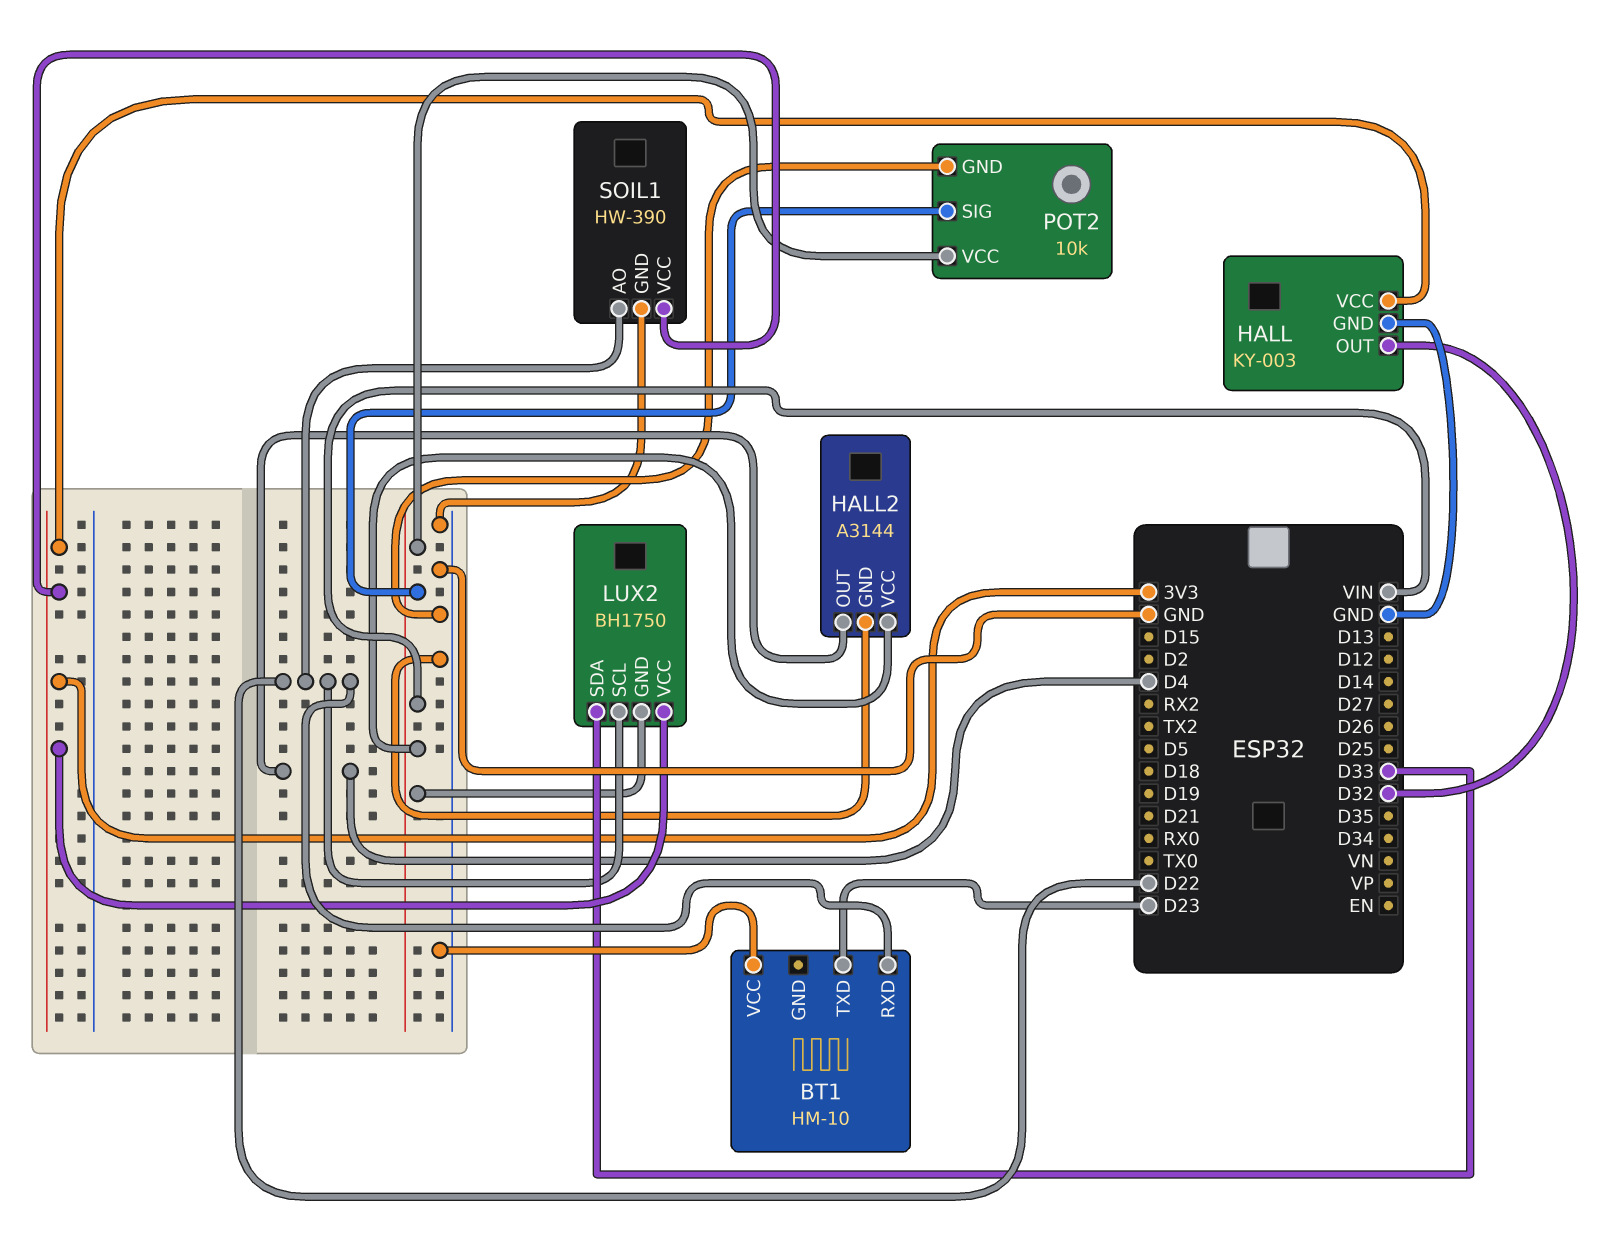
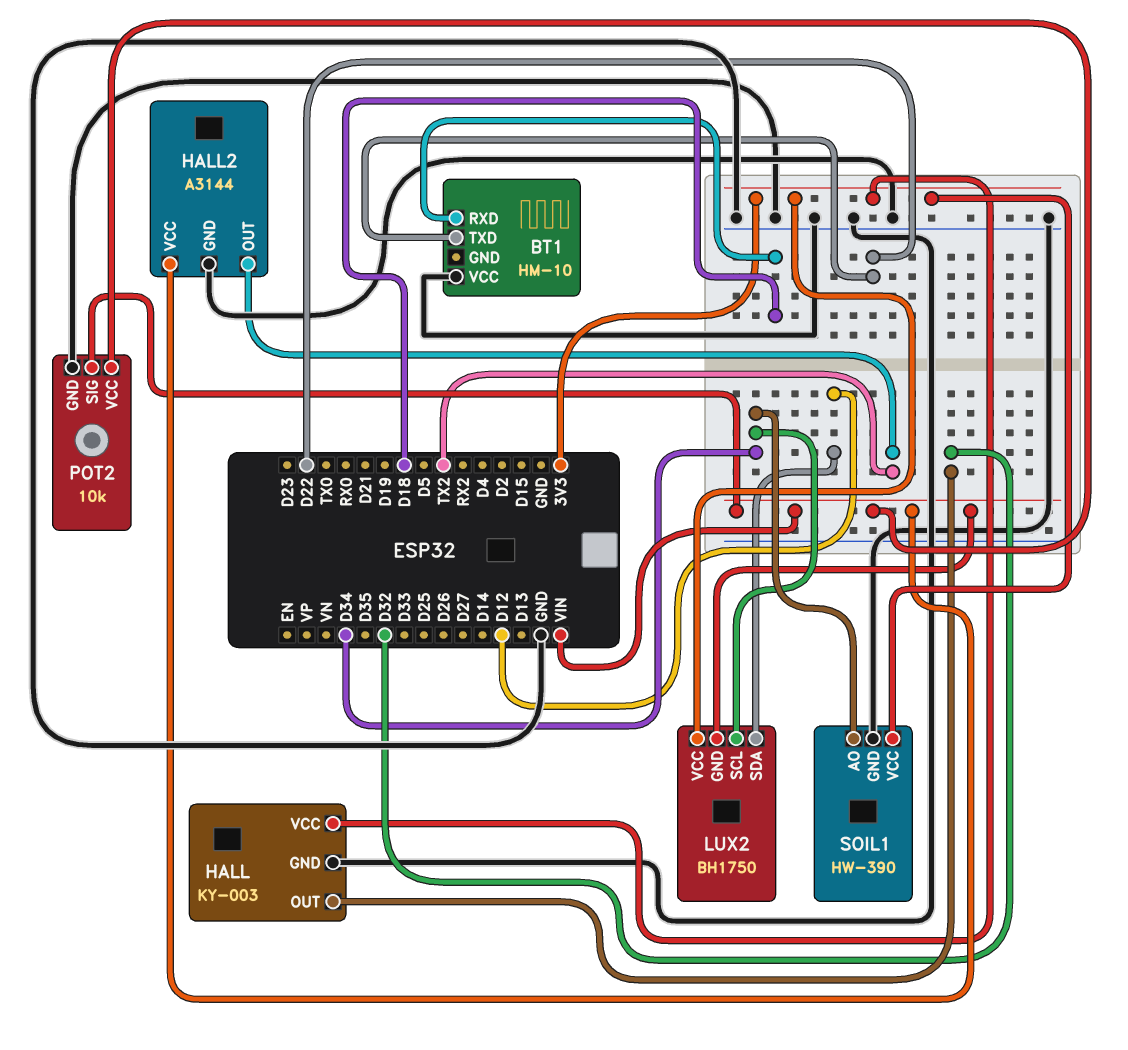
BT1 pin RXD: D22 -> D18
BT1 pin TXD: D23 -> D22
HALL2 pin OUT: D4 -> TX2
LUX2 pin SCL: D22 -> D34
LUX2 pin SDA: D33 -> D12
SOIL1 pin AO: D22 -> D34

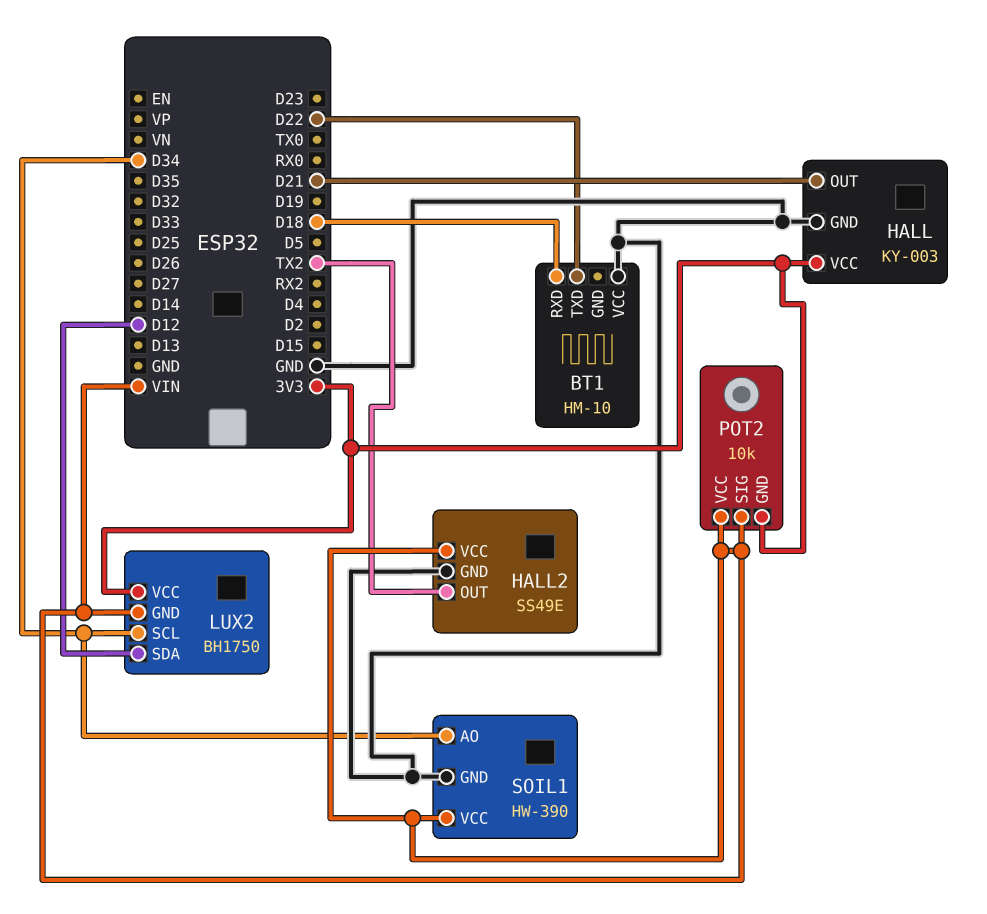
HALL pin OUT: D32 -> D21
HALL2: A3144 -> SS49E
POT2 pin GND: GND -> 3V3
SOIL1 pin VCC: 3V3 -> VIN

